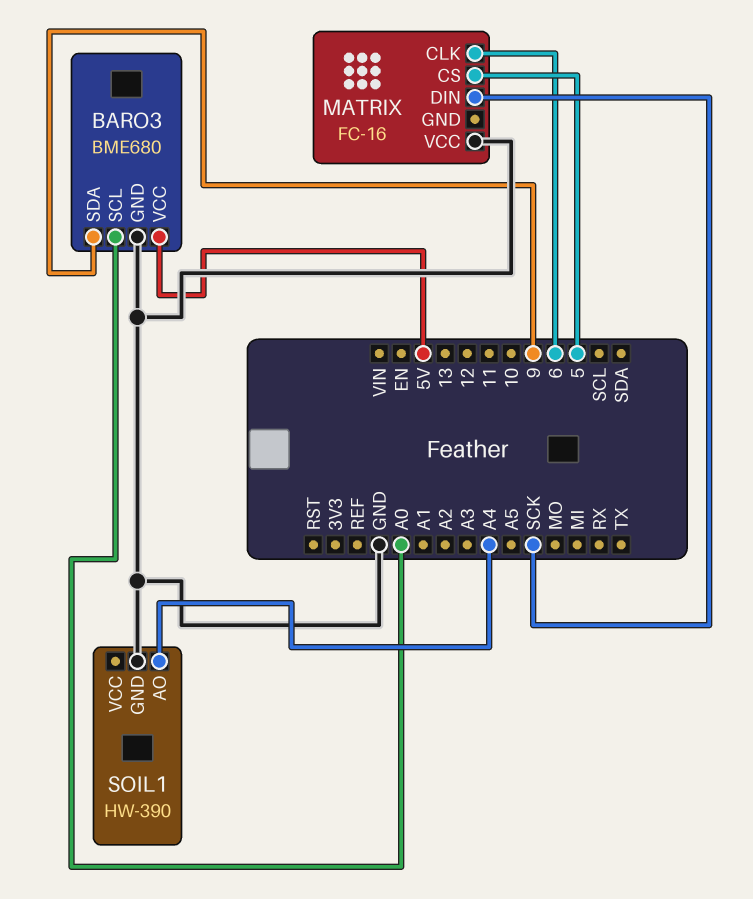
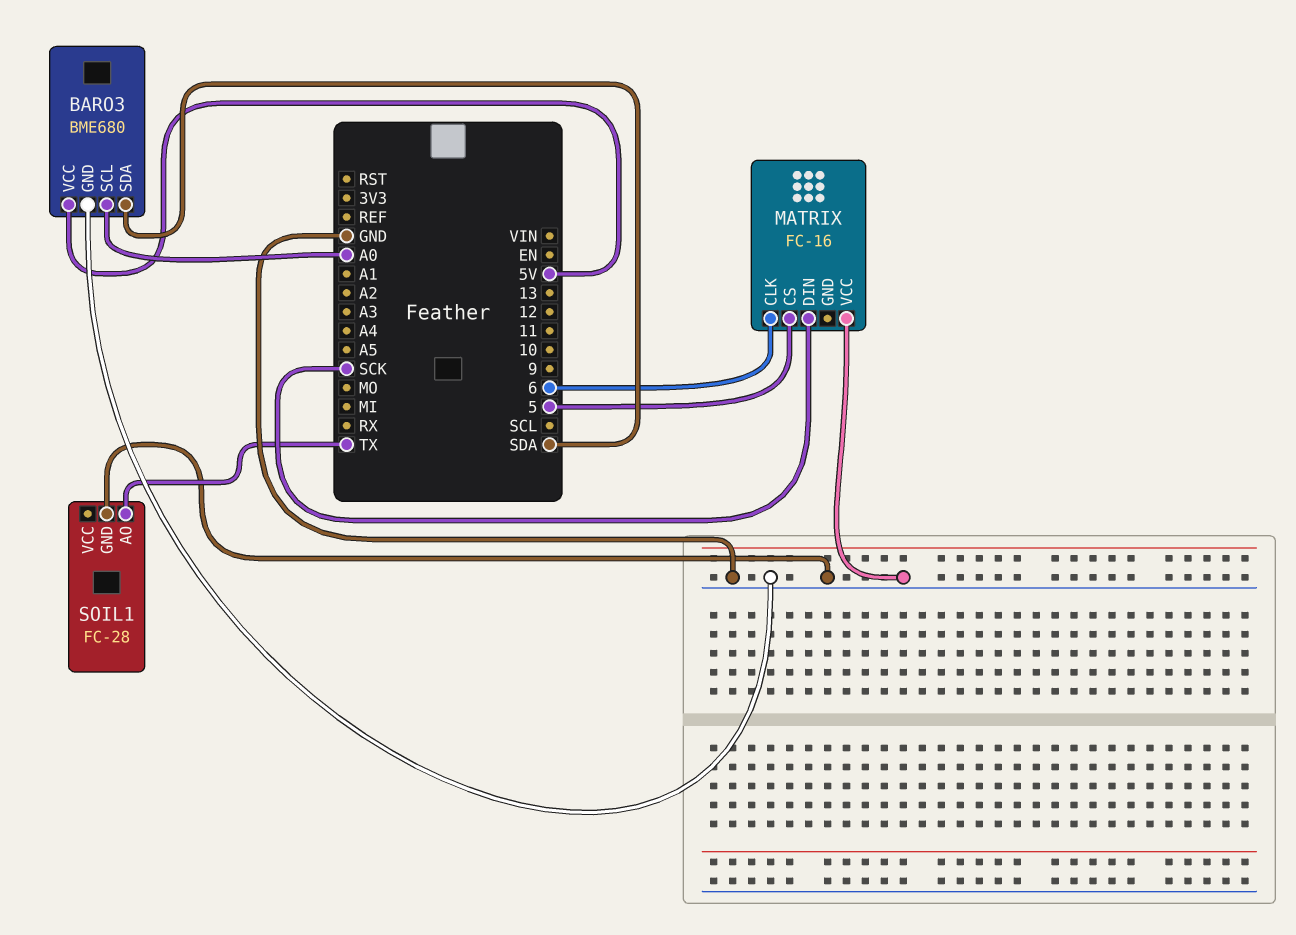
BARO3 pin SDA: 9 -> SDA
SOIL1: HW-390 -> FC-28
SOIL1 pin AO: A4 -> TX

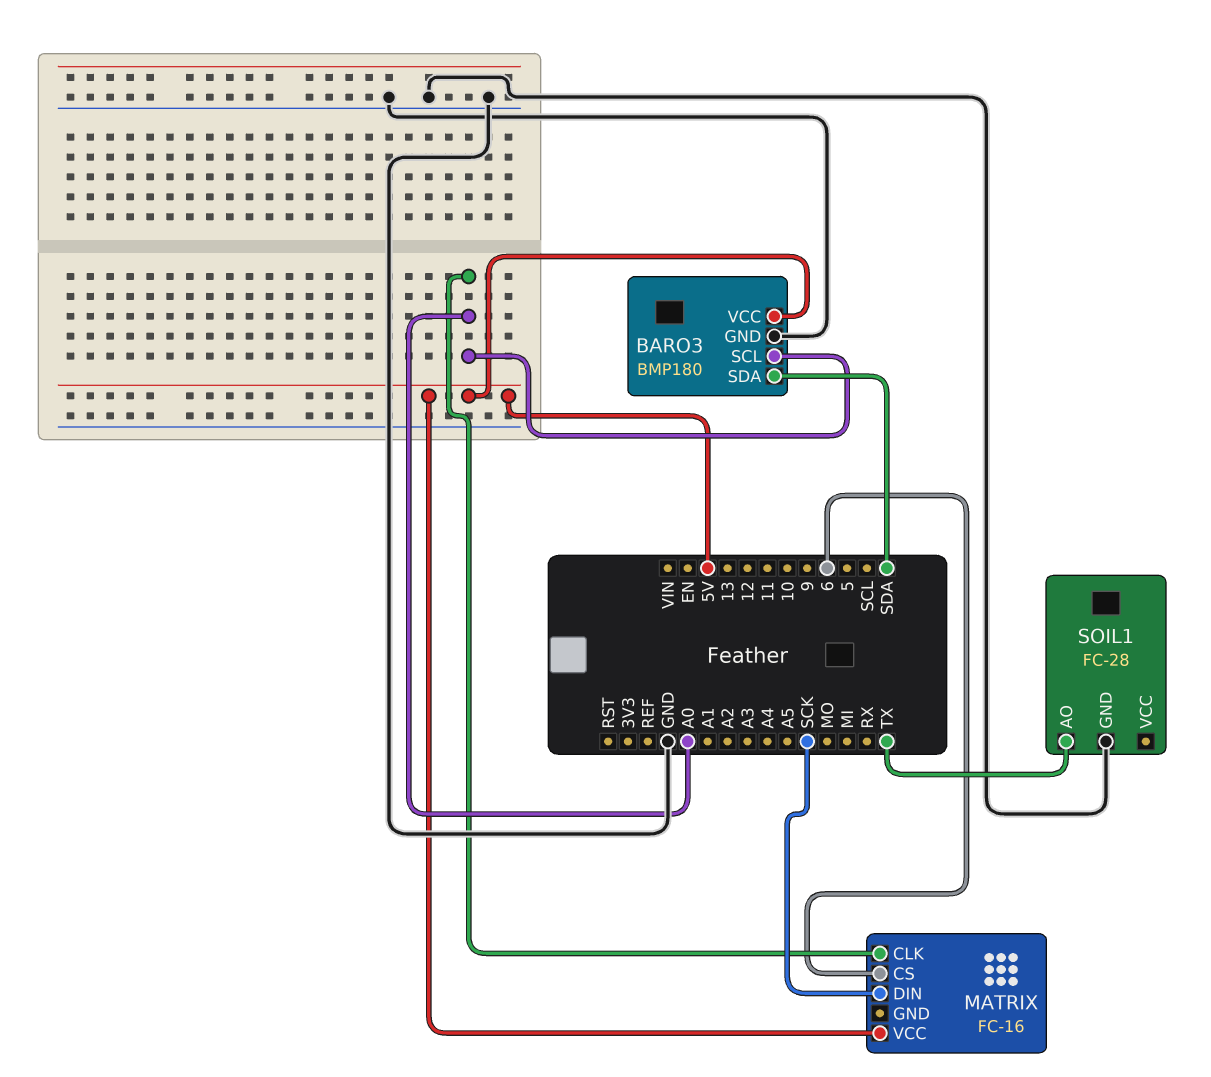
BARO3: BME680 -> BMP180
MATRIX pin CLK: 6 -> A0
MATRIX pin CS: 5 -> 6
MATRIX pin VCC: GND -> 5V

